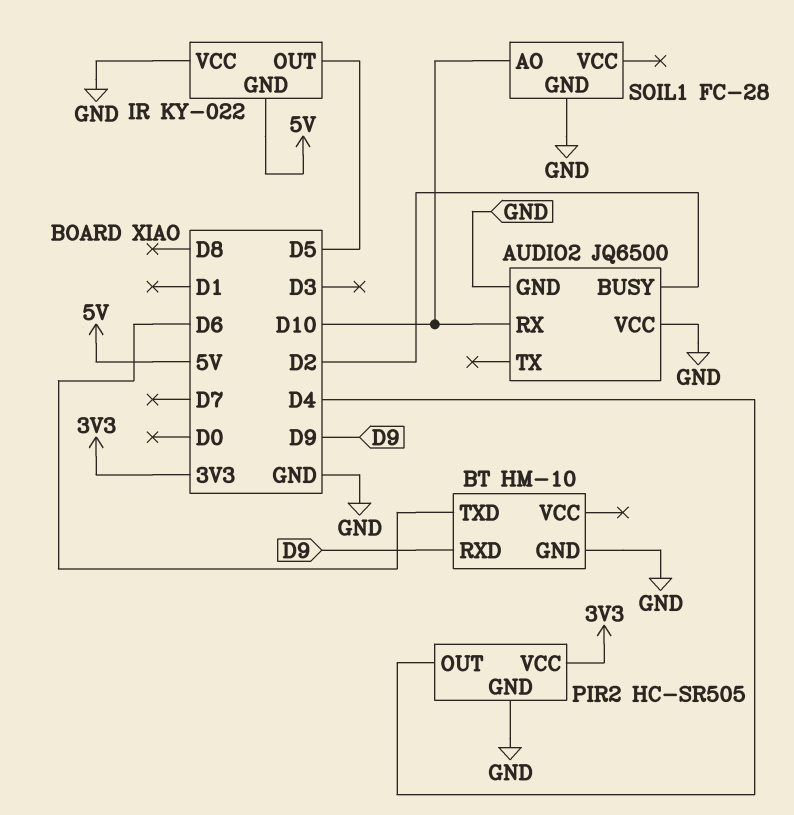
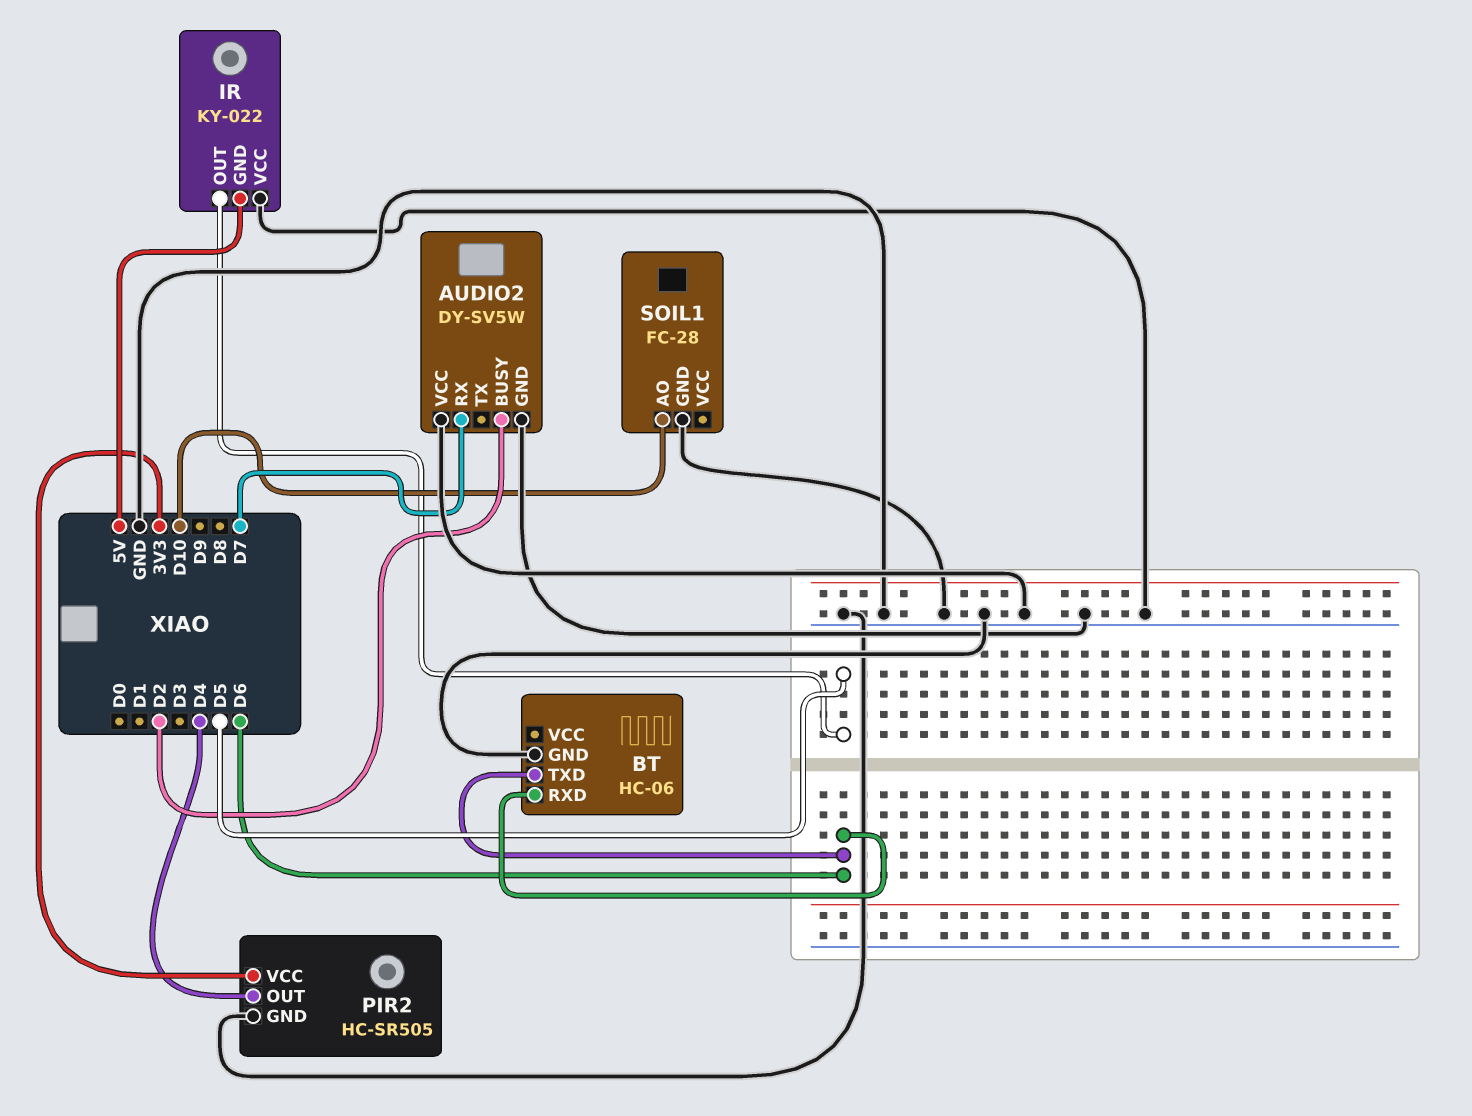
AUDIO2: JQ6500 -> DY-SV5W
AUDIO2 pin RX: D10 -> D7
BT: HM-10 -> HC-06
BT pin RXD: D9 -> D6

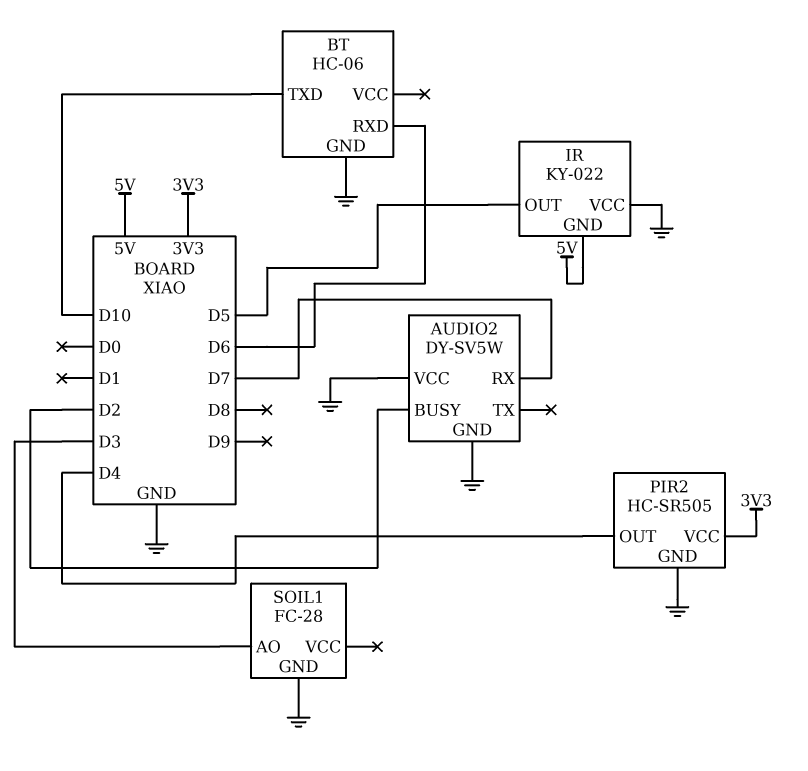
BT pin TXD: D6 -> D10
SOIL1 pin AO: D10 -> D3

